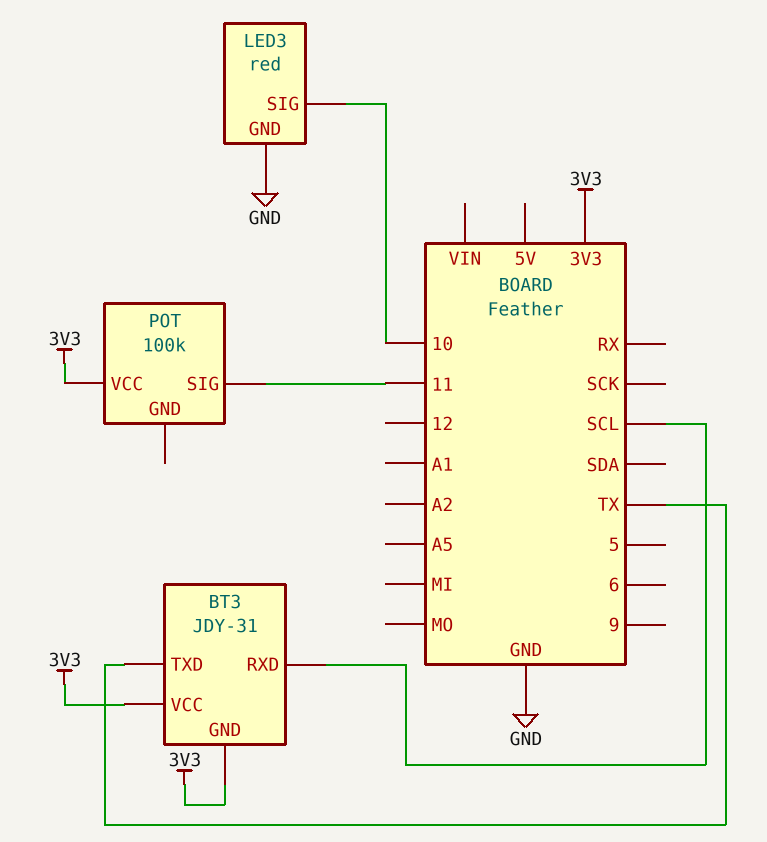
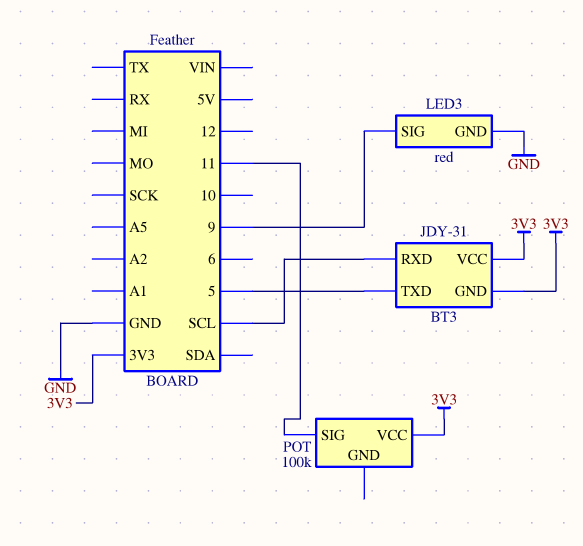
BT3 pin TXD: TX -> 5
LED3 pin SIG: 10 -> 9

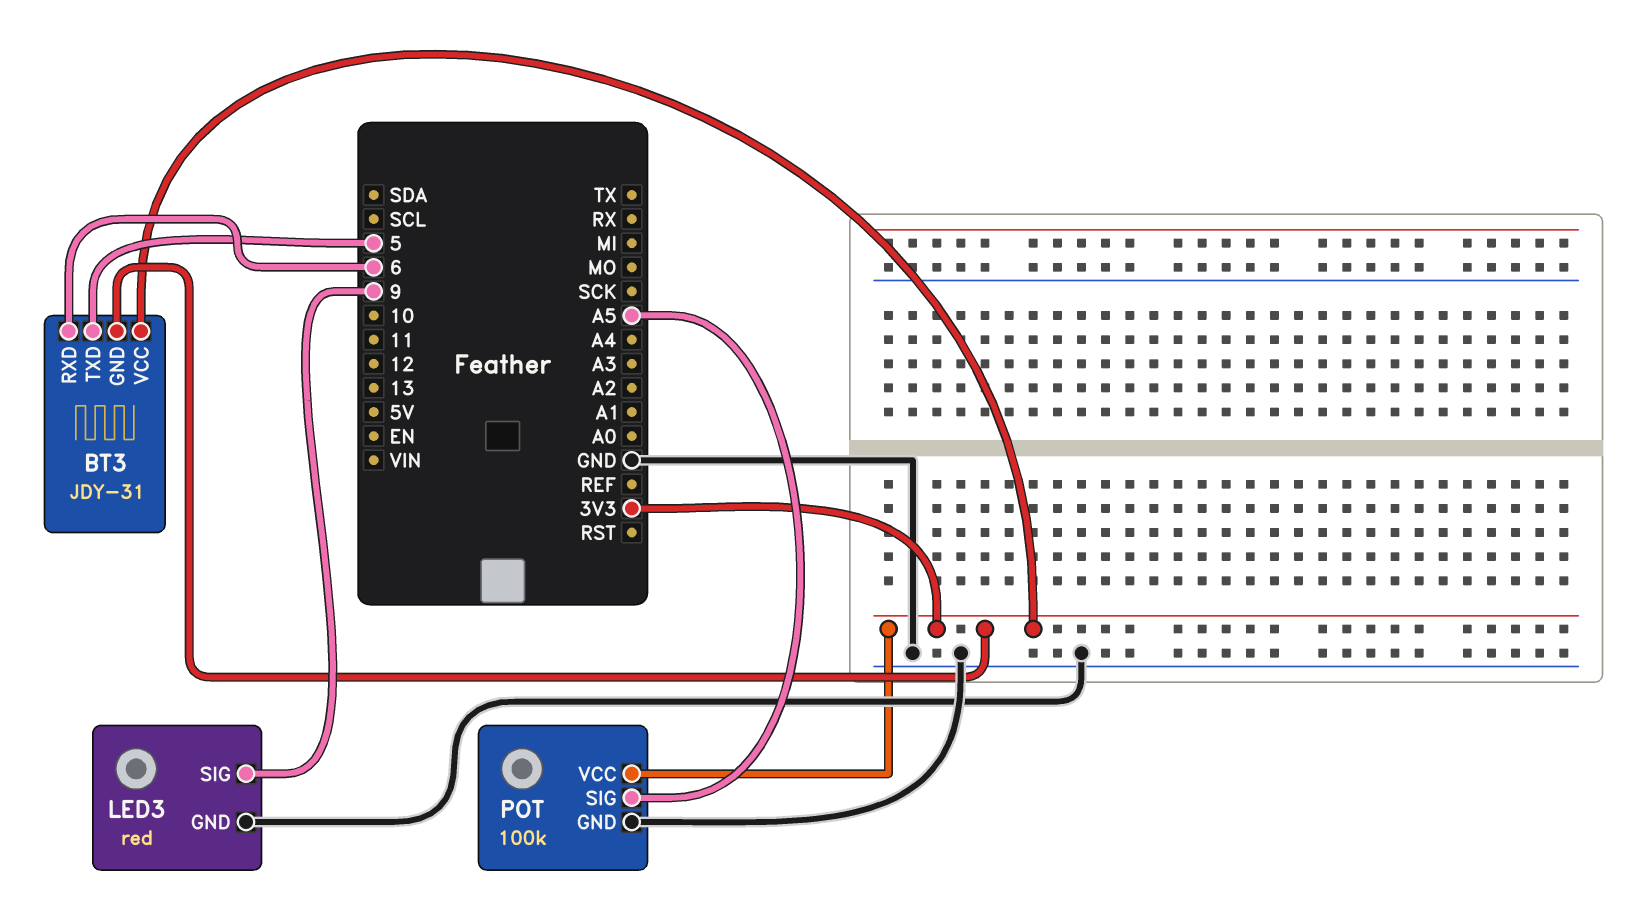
BT3 pin RXD: SCL -> 6
POT pin GND: none -> GND
POT pin SIG: 11 -> A5

